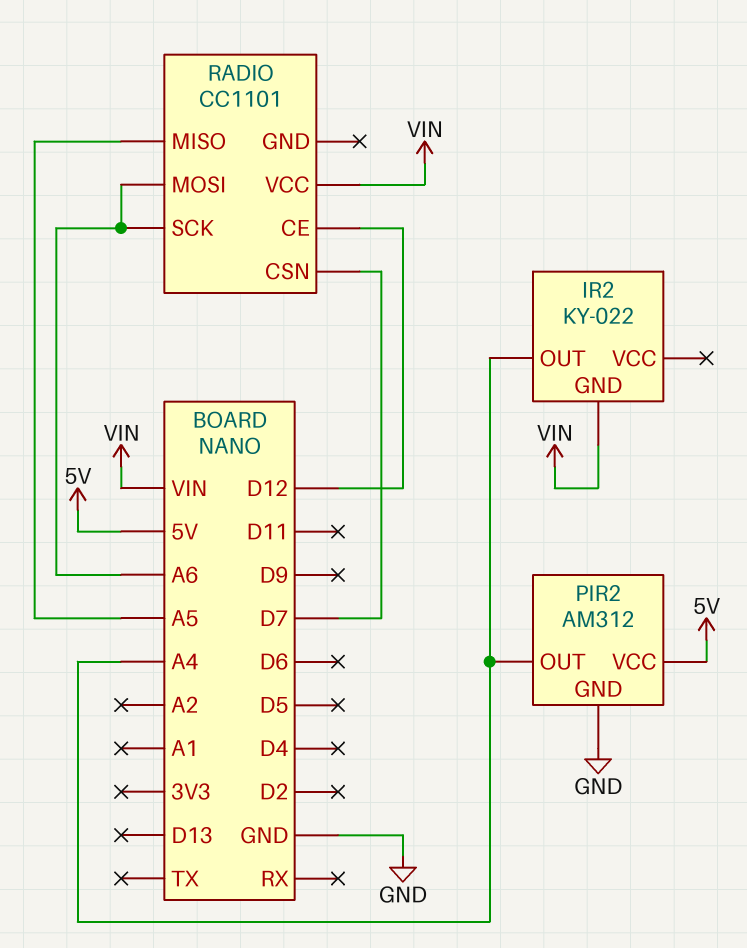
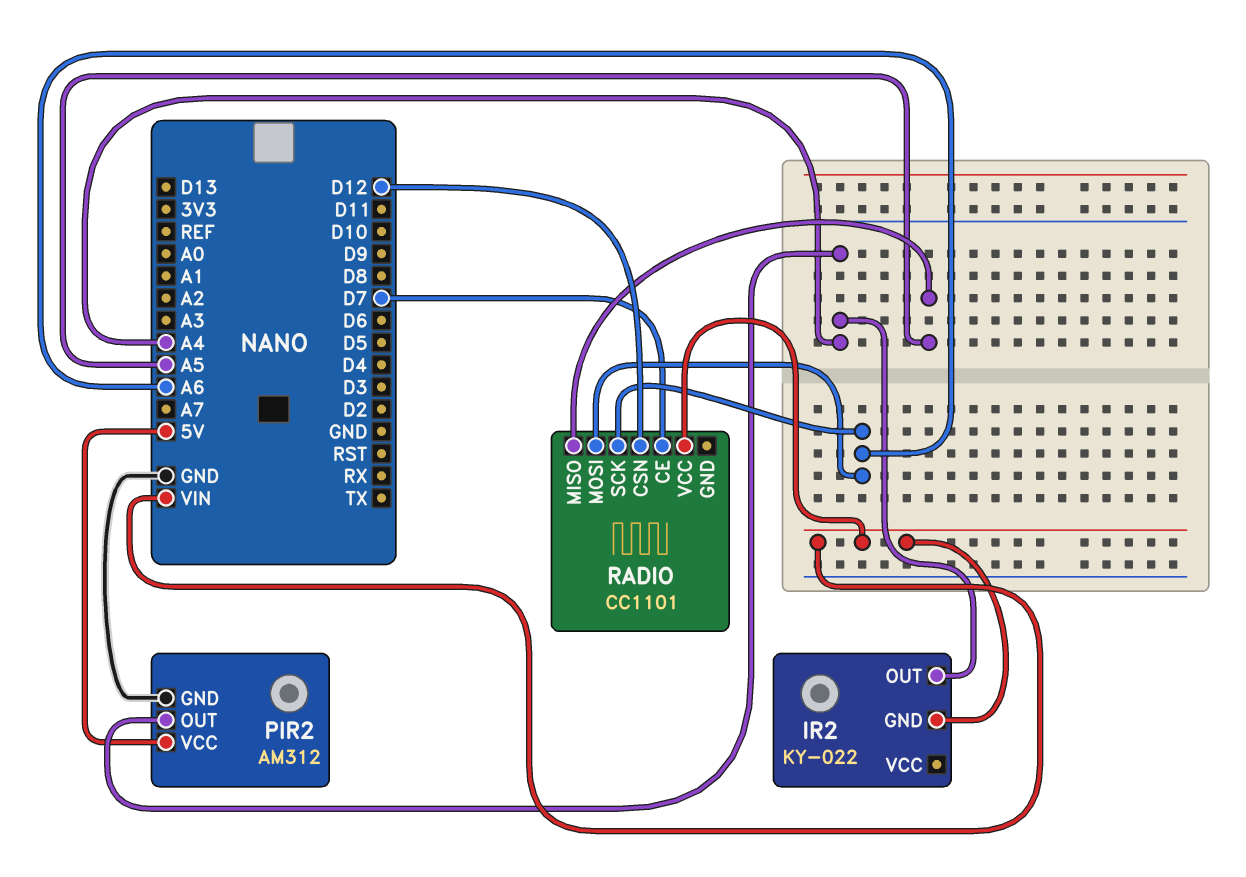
RADIO pin CE: D12 -> D7
RADIO pin CSN: D7 -> D12

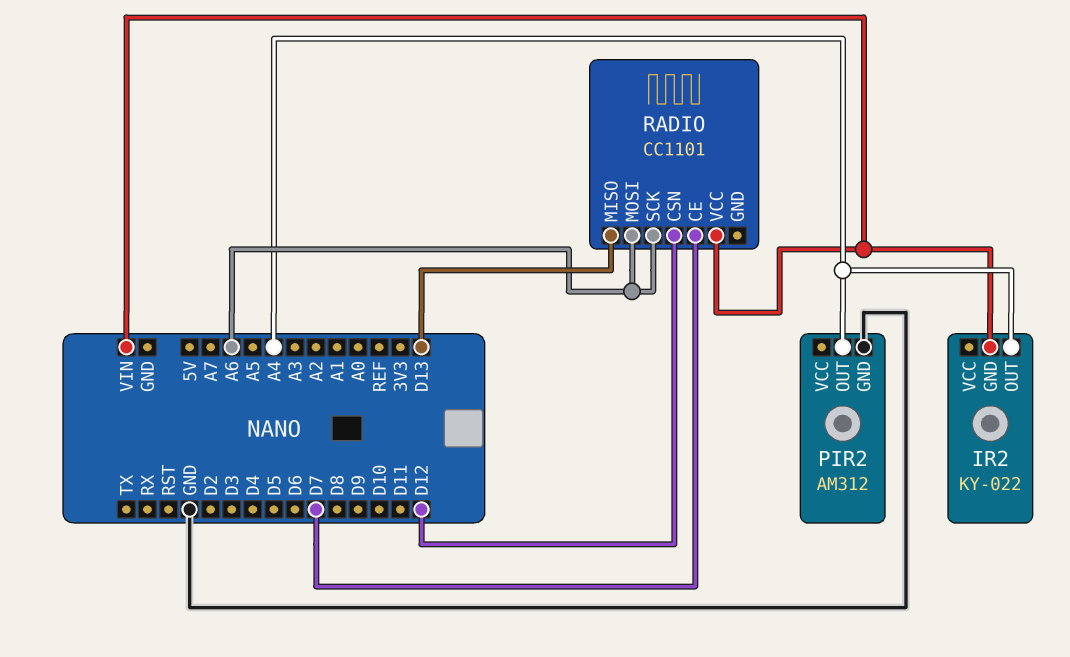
PIR2 pin VCC: 5V -> none
RADIO pin MISO: A5 -> D13

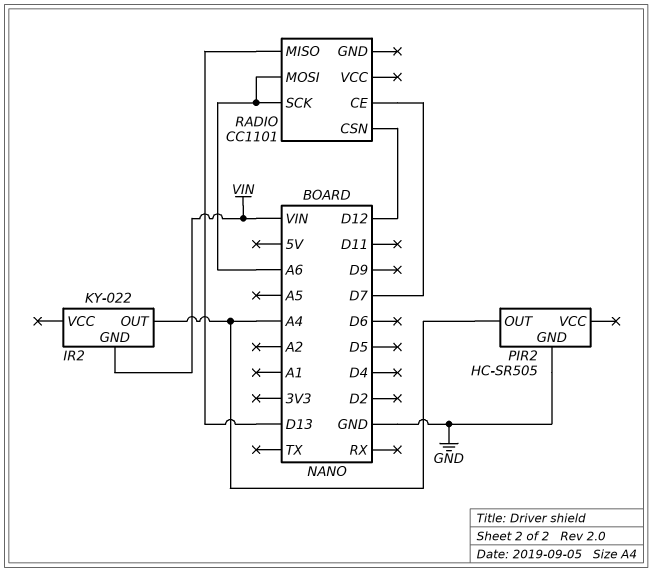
PIR2: AM312 -> HC-SR505
RADIO pin VCC: VIN -> none

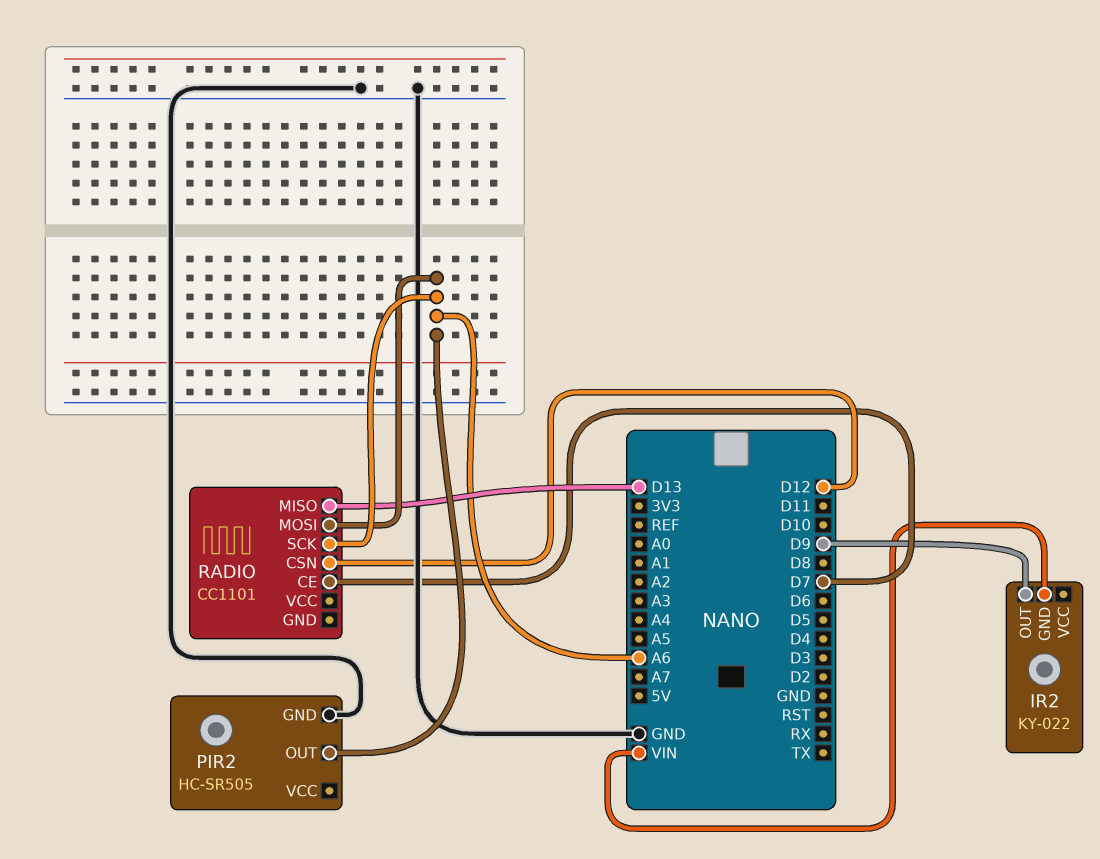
IR2 pin OUT: A4 -> D9
PIR2 pin OUT: A4 -> A6

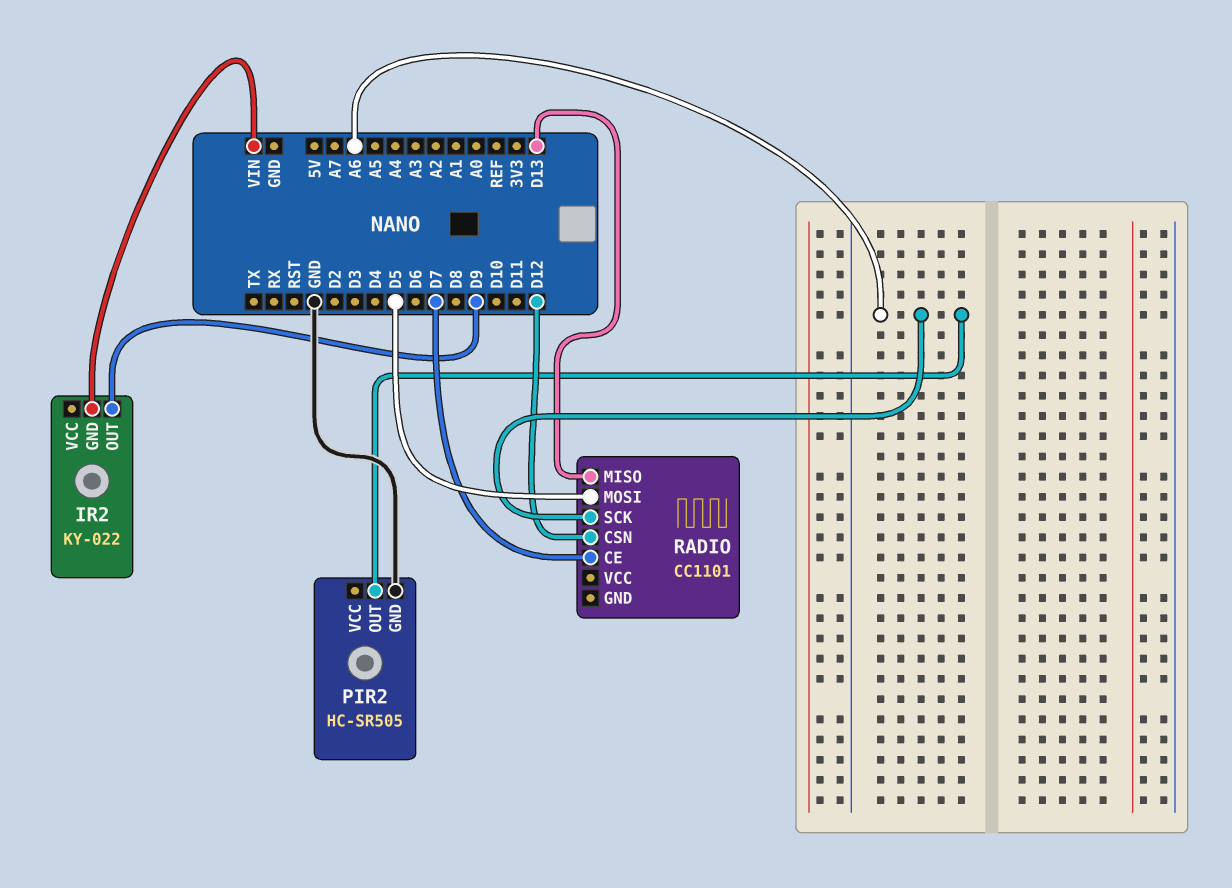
RADIO pin MOSI: A6 -> D5

